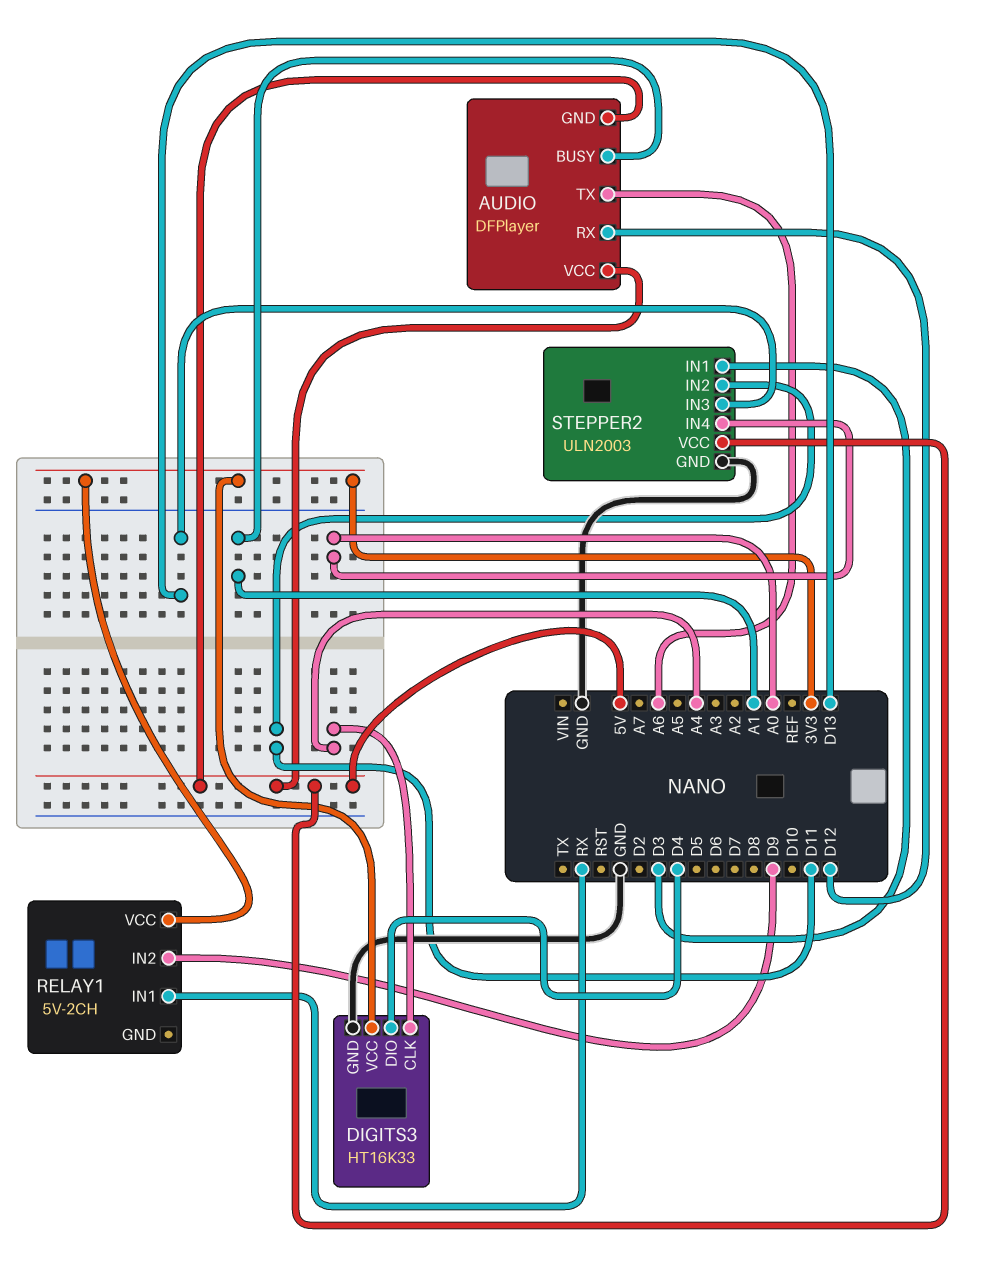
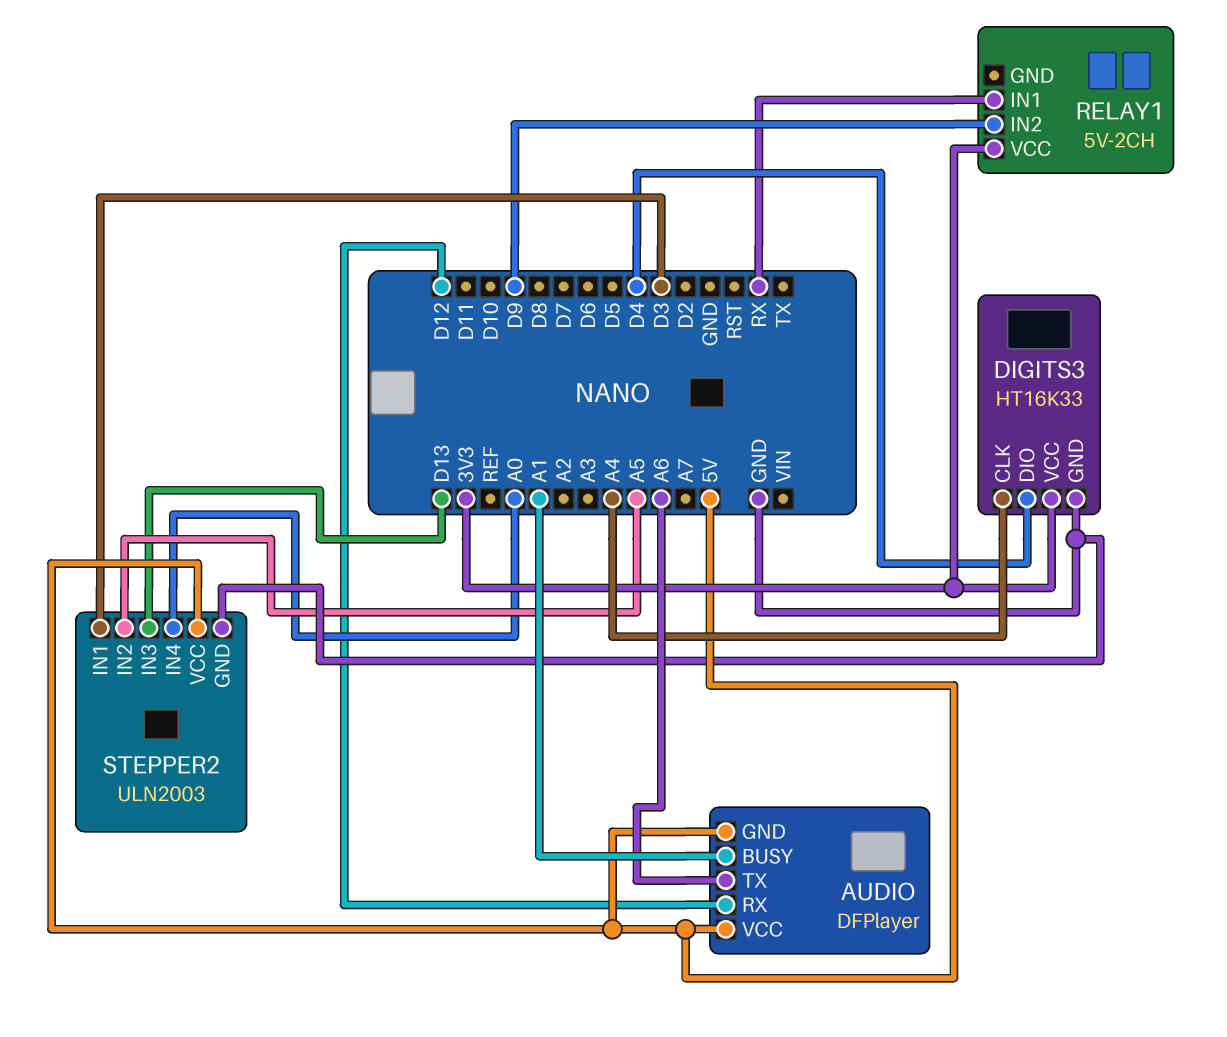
STEPPER2 pin IN2: D11 -> A5

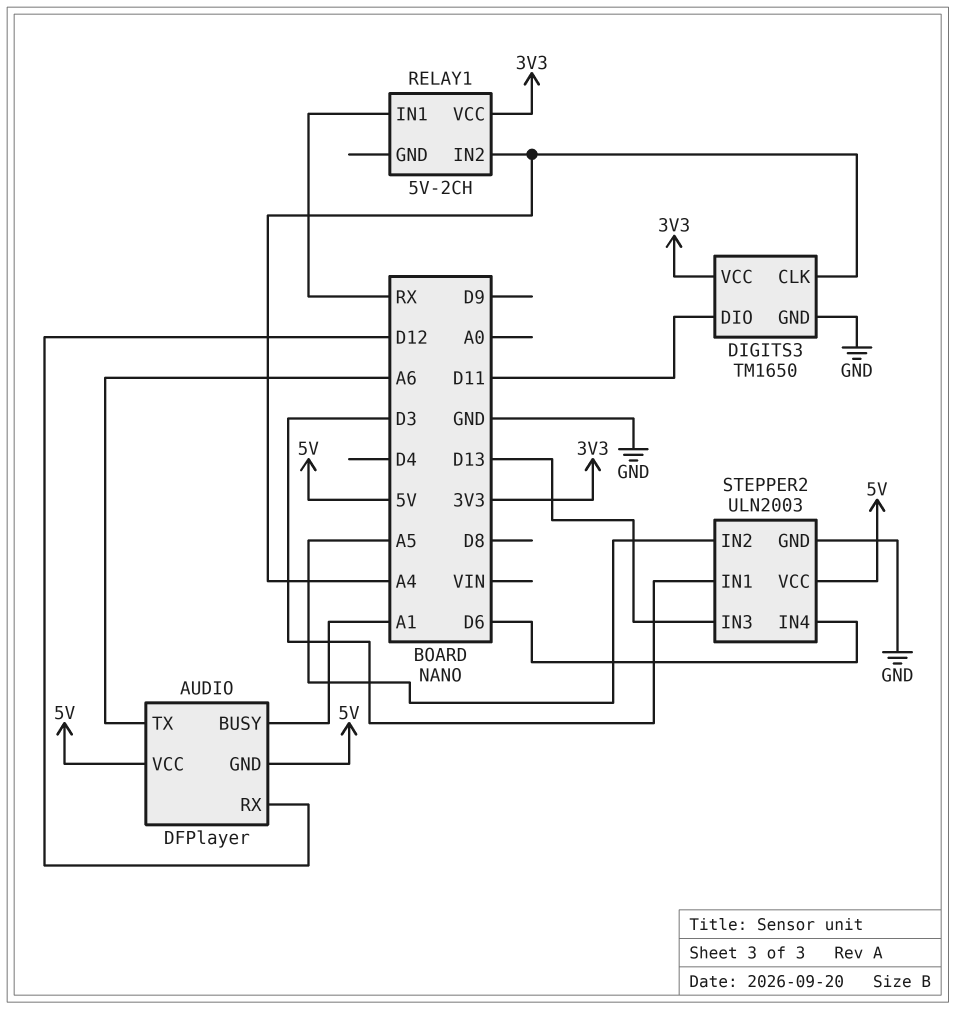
DIGITS3: HT16K33 -> TM1650
DIGITS3 pin DIO: D4 -> D11
RELAY1 pin IN2: D9 -> A4
STEPPER2 pin IN4: A0 -> D6

